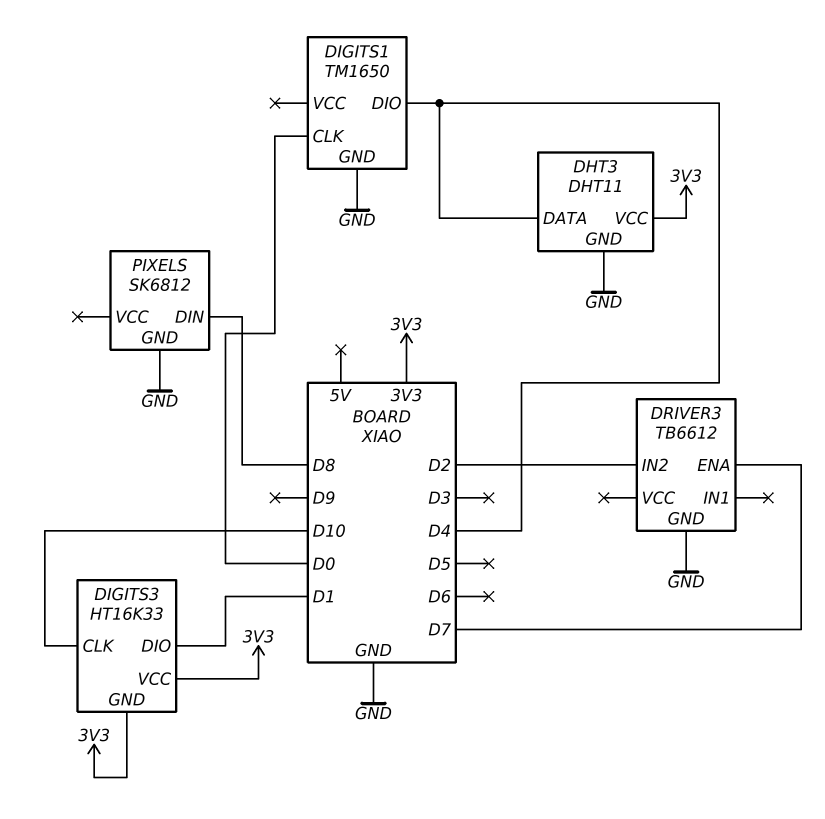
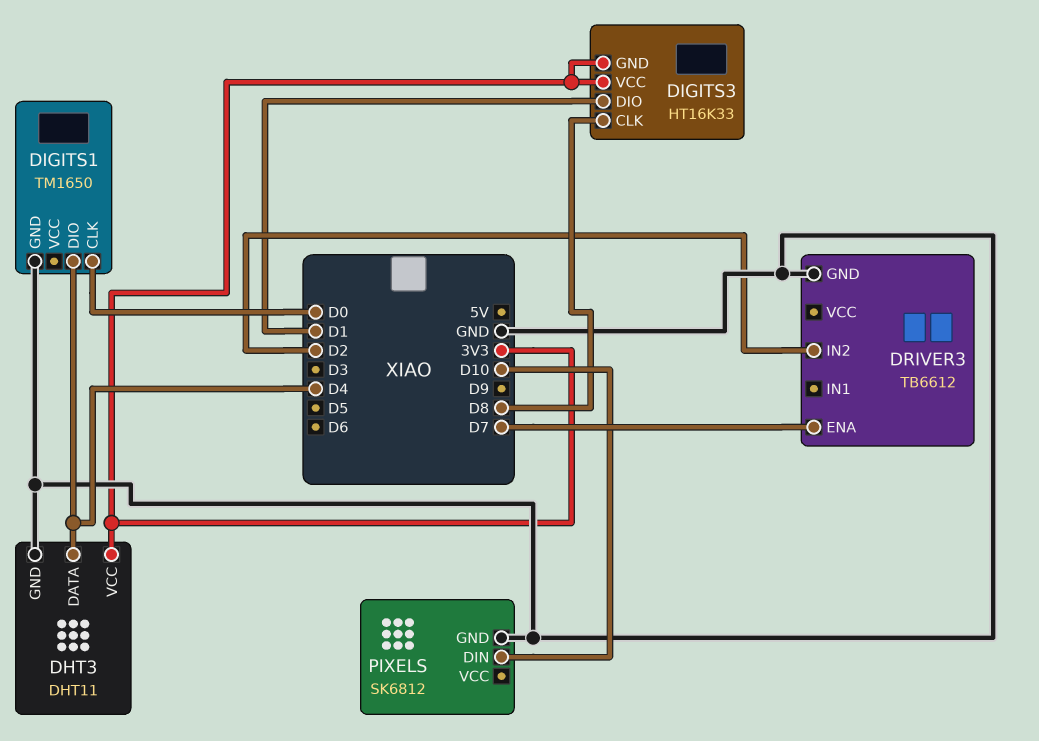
DIGITS3 pin CLK: D10 -> D8
PIXELS pin DIN: D8 -> D10

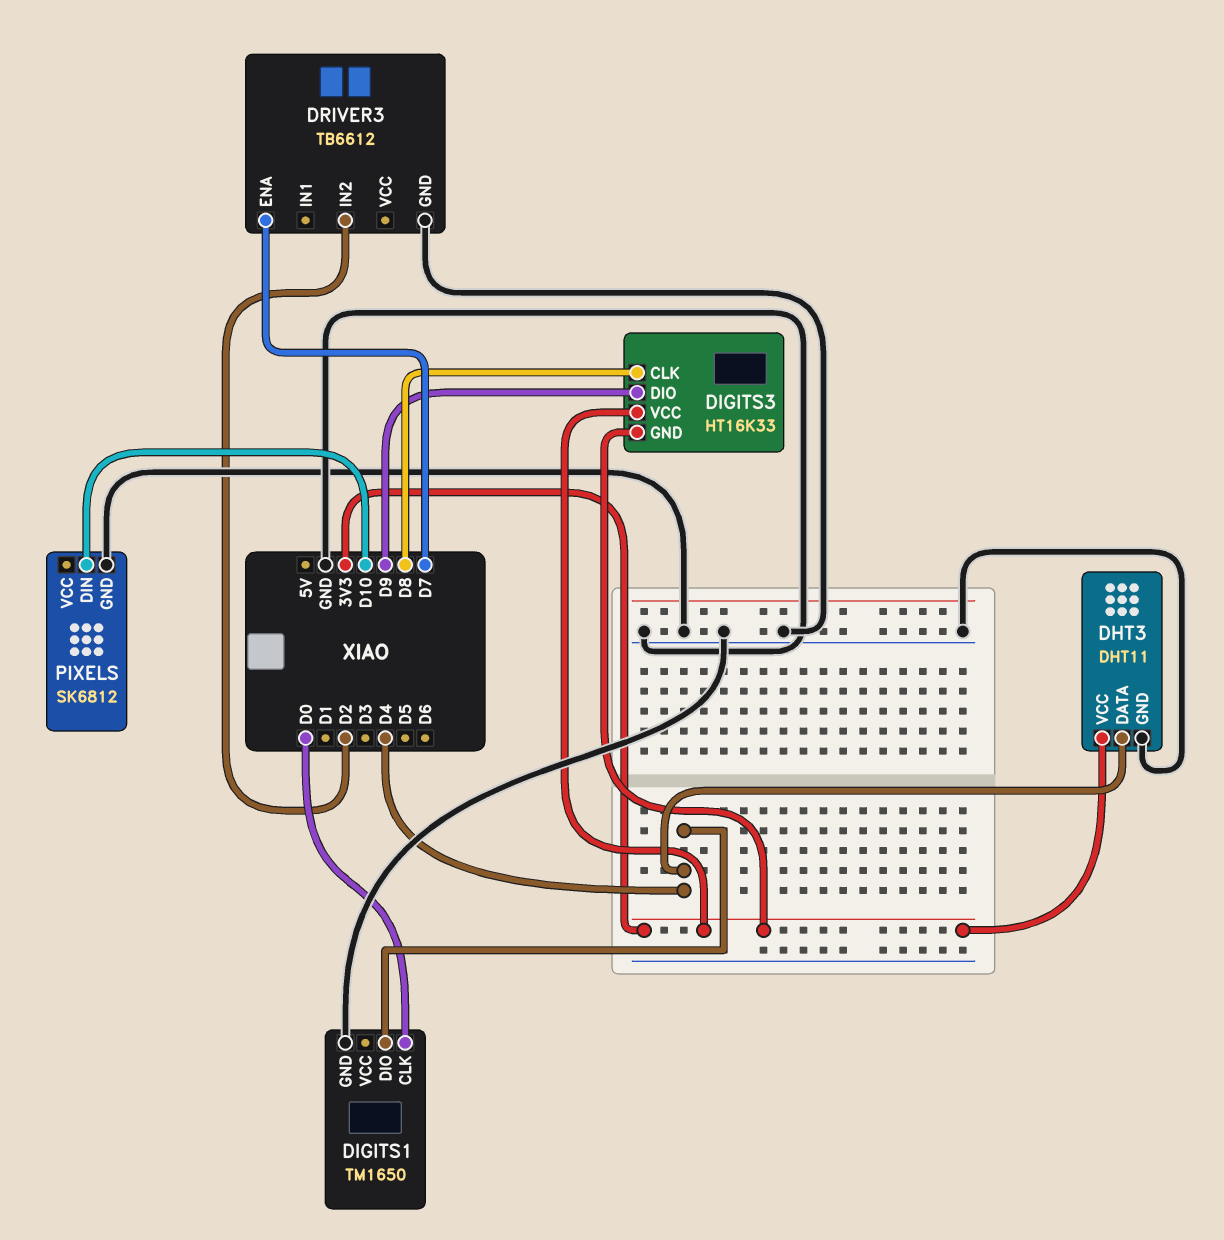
DIGITS3 pin DIO: D1 -> D9

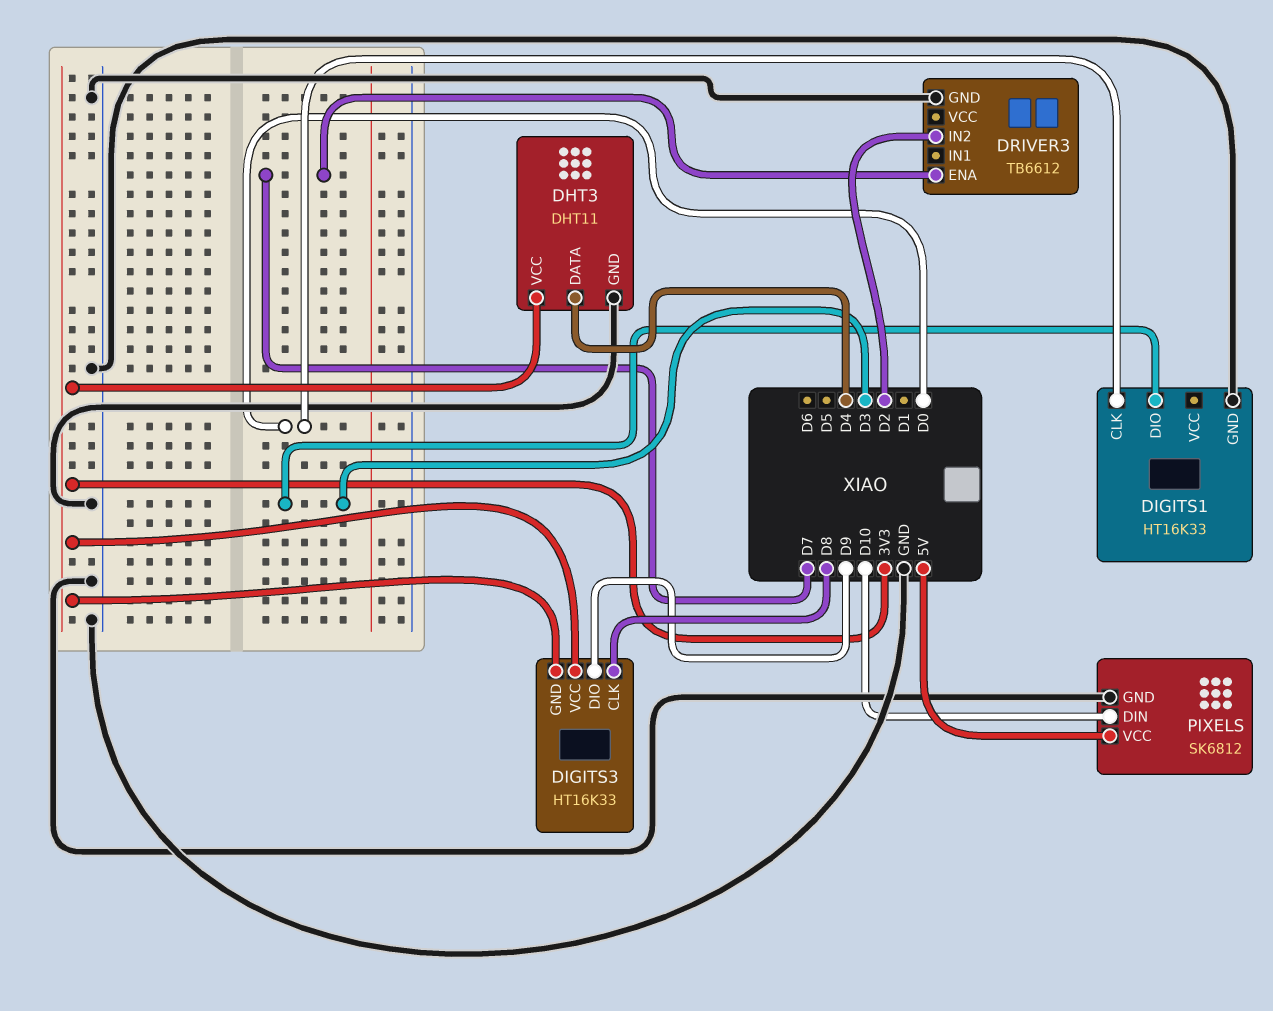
DIGITS1: TM1650 -> HT16K33
DIGITS1 pin DIO: D4 -> D3
PIXELS pin VCC: none -> 5V

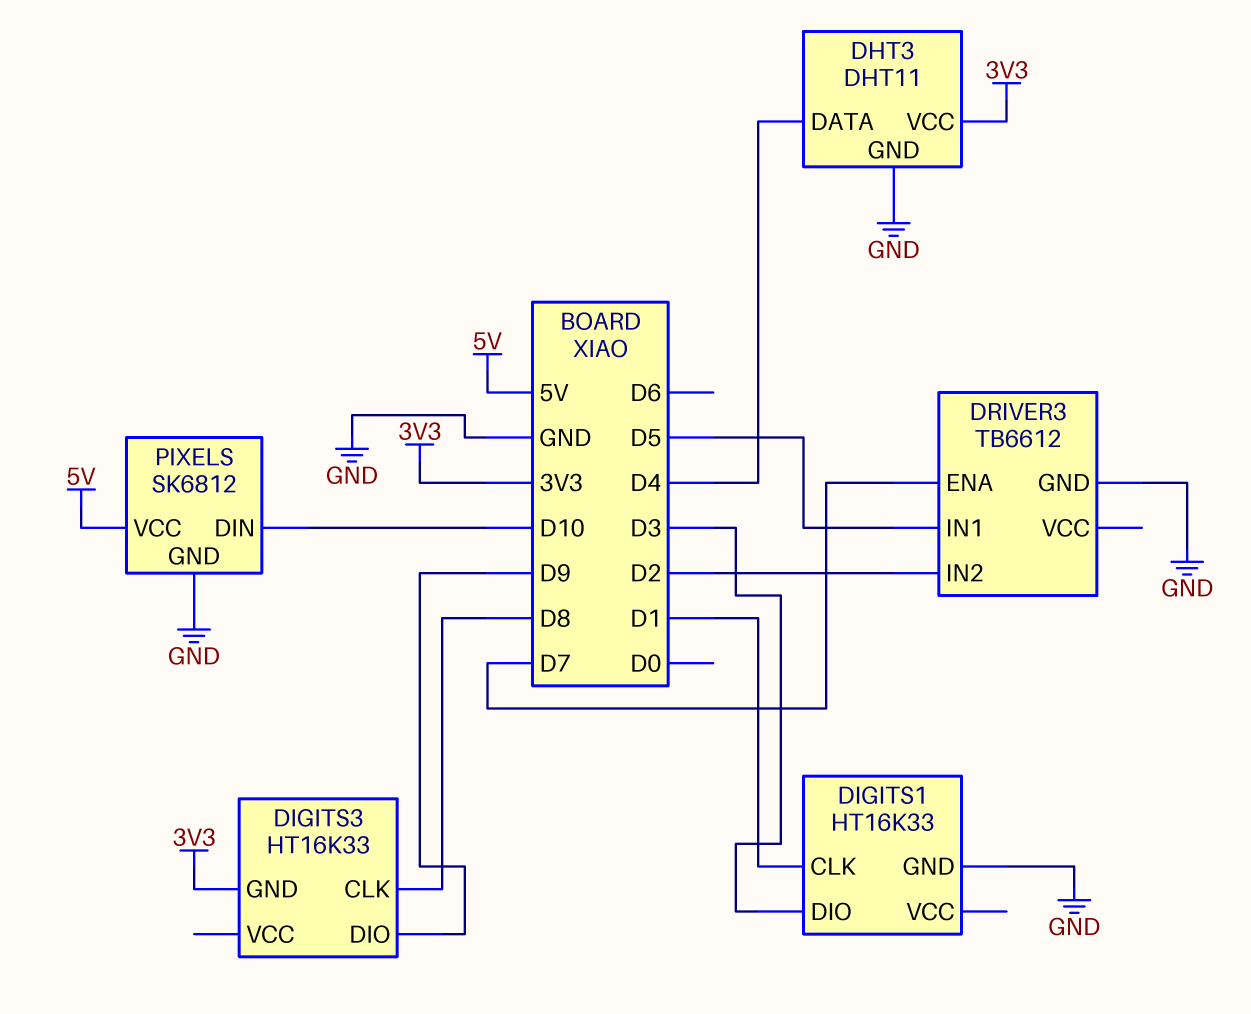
DIGITS1 pin CLK: D0 -> D1
DIGITS3 pin VCC: 3V3 -> none
DRIVER3 pin IN1: none -> D5

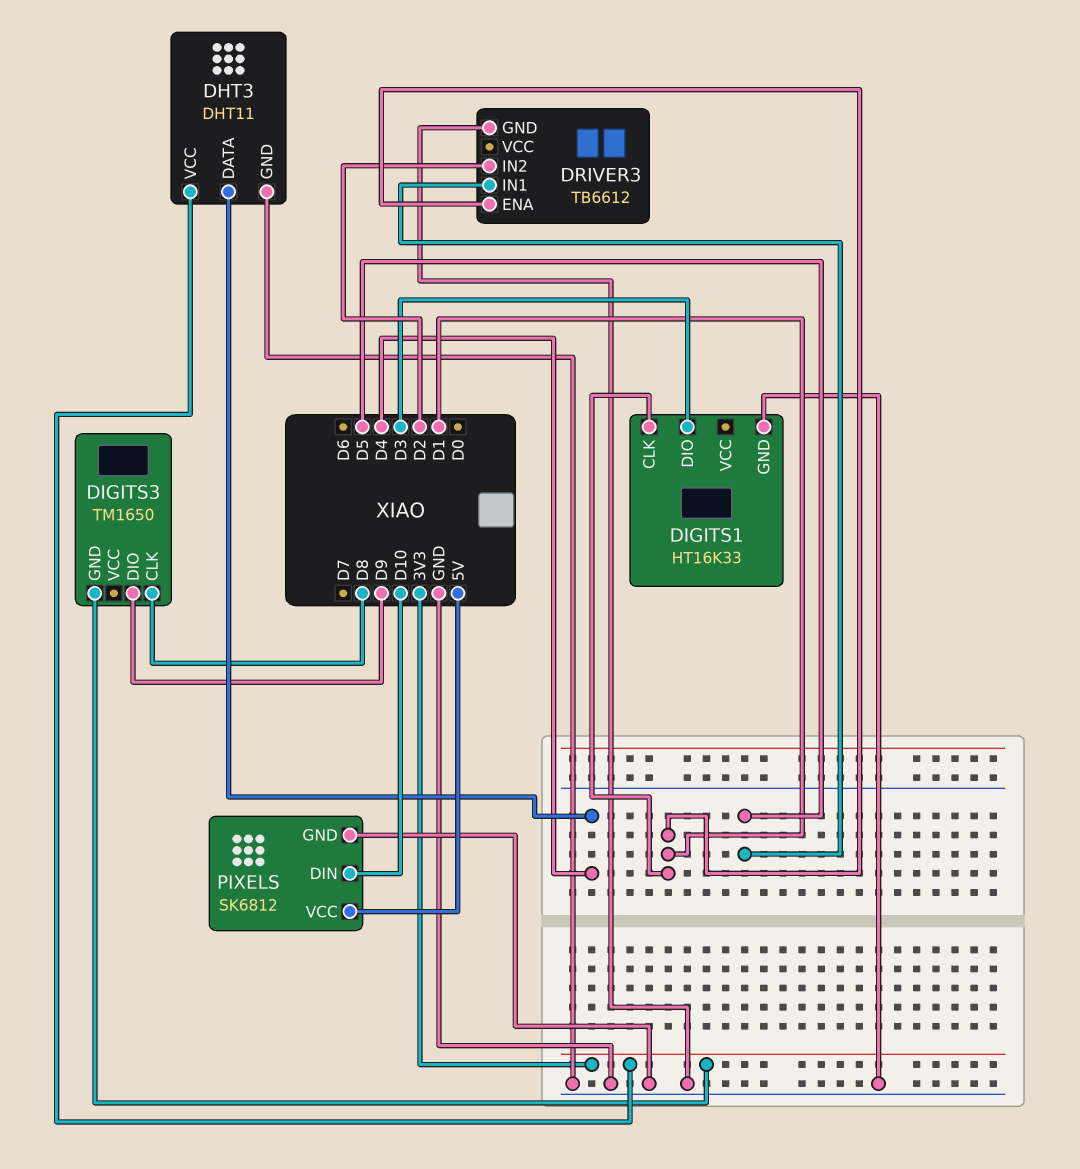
DIGITS3: HT16K33 -> TM1650
DRIVER3 pin ENA: D7 -> D1

